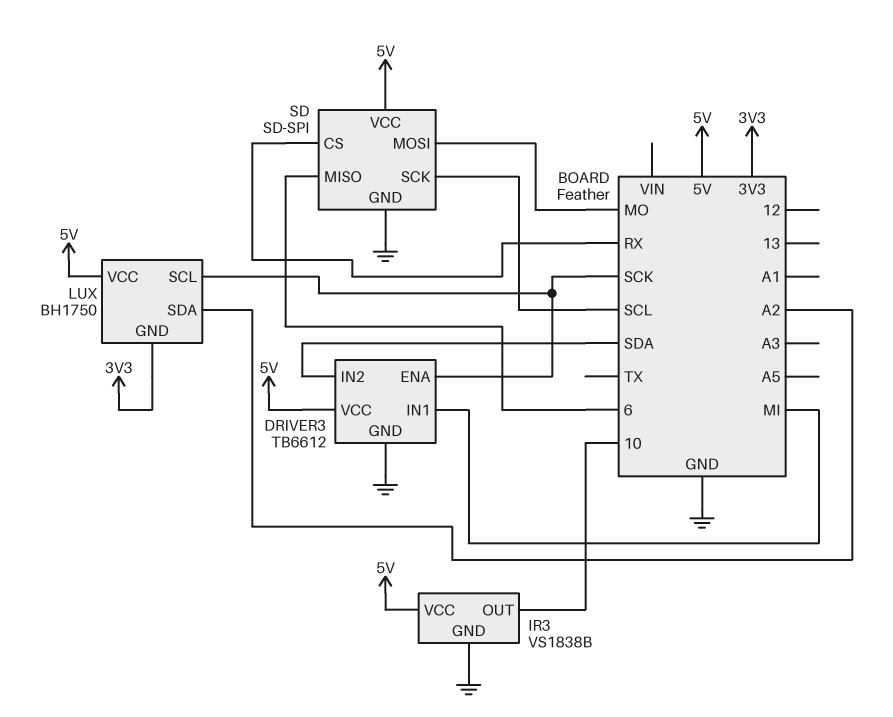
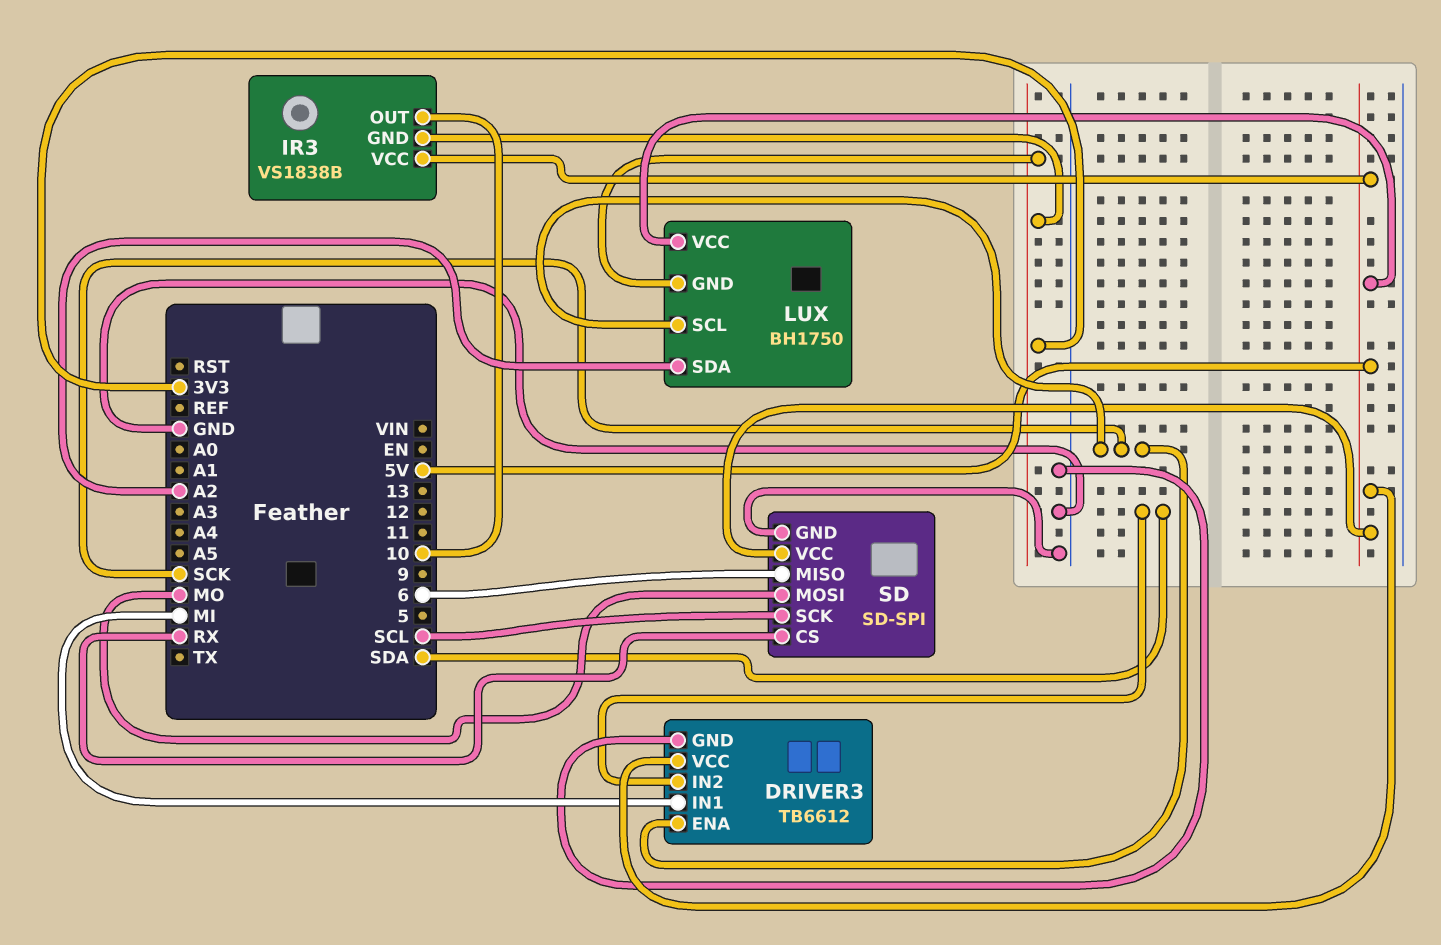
IR3 pin GND: GND -> 3V3

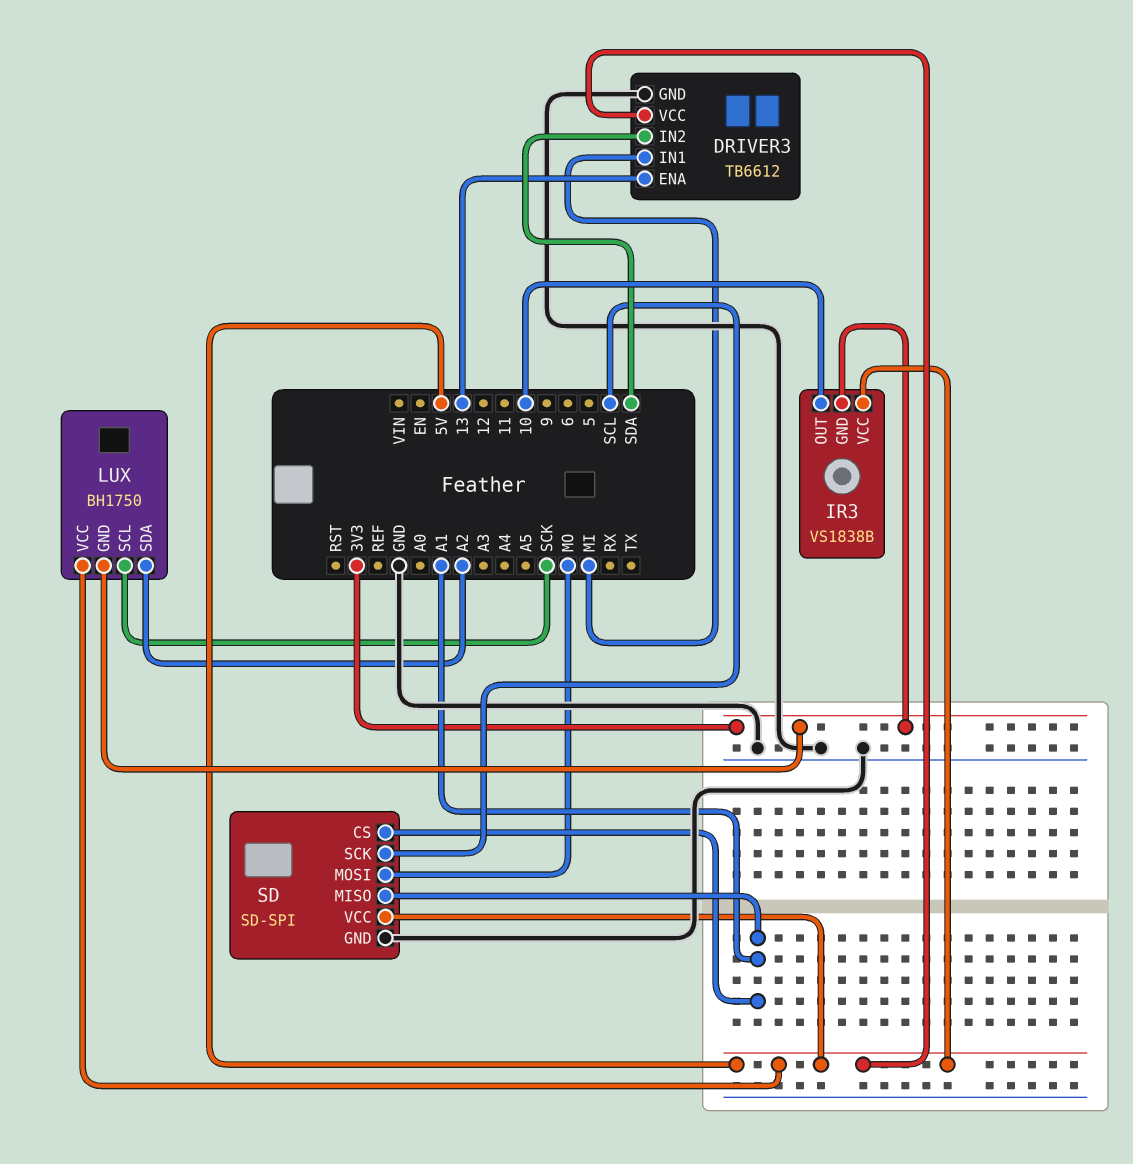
DRIVER3 pin ENA: SCK -> 13
SD pin CS: RX -> A1
SD pin MISO: 6 -> A1

